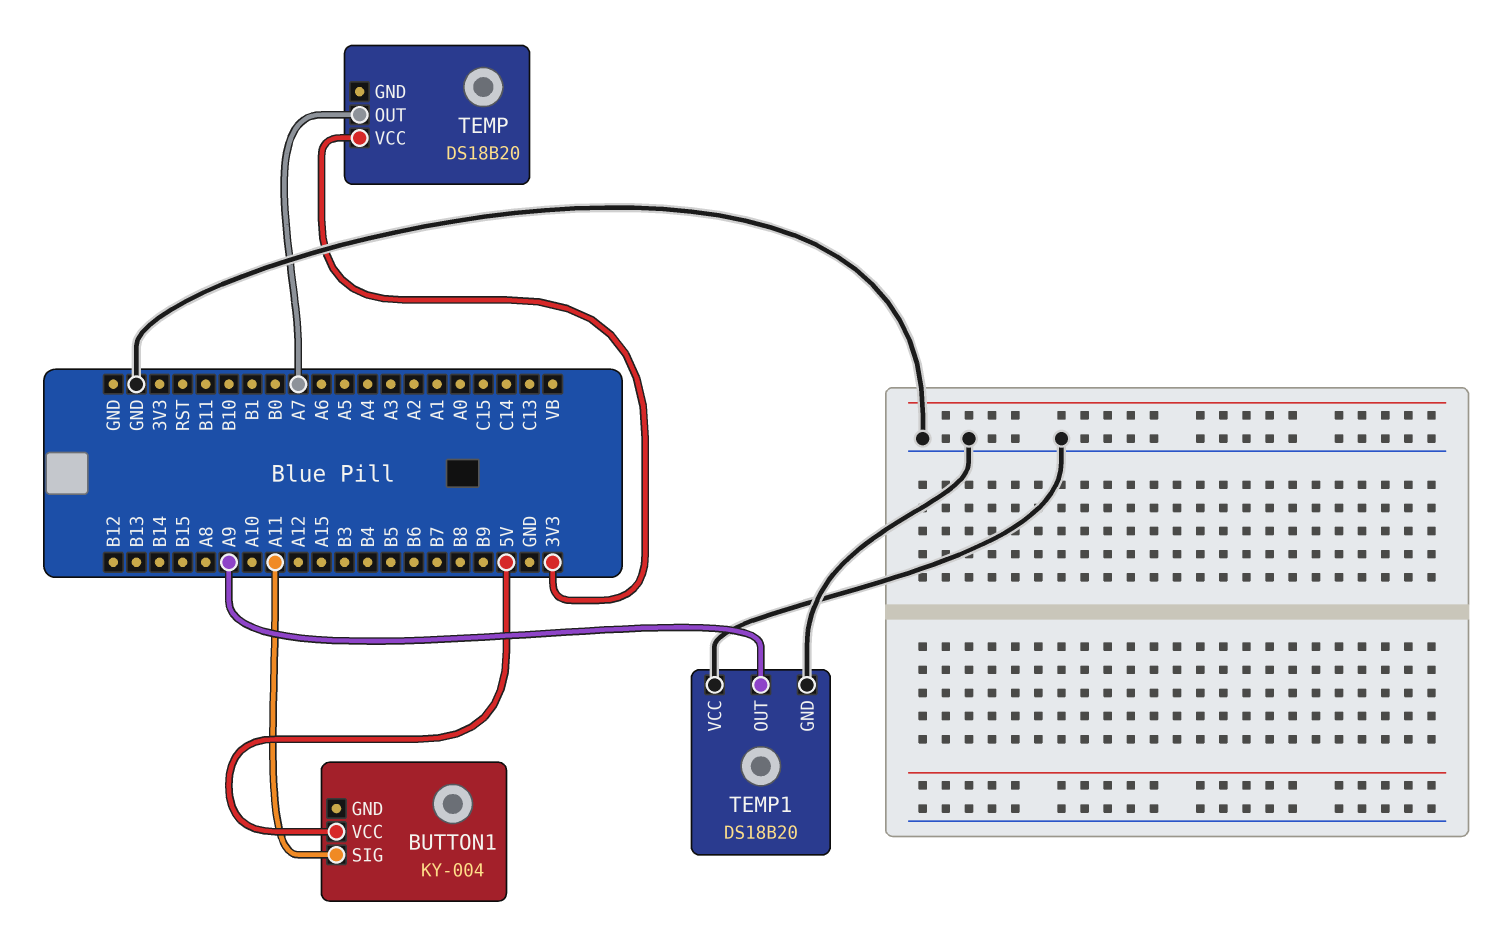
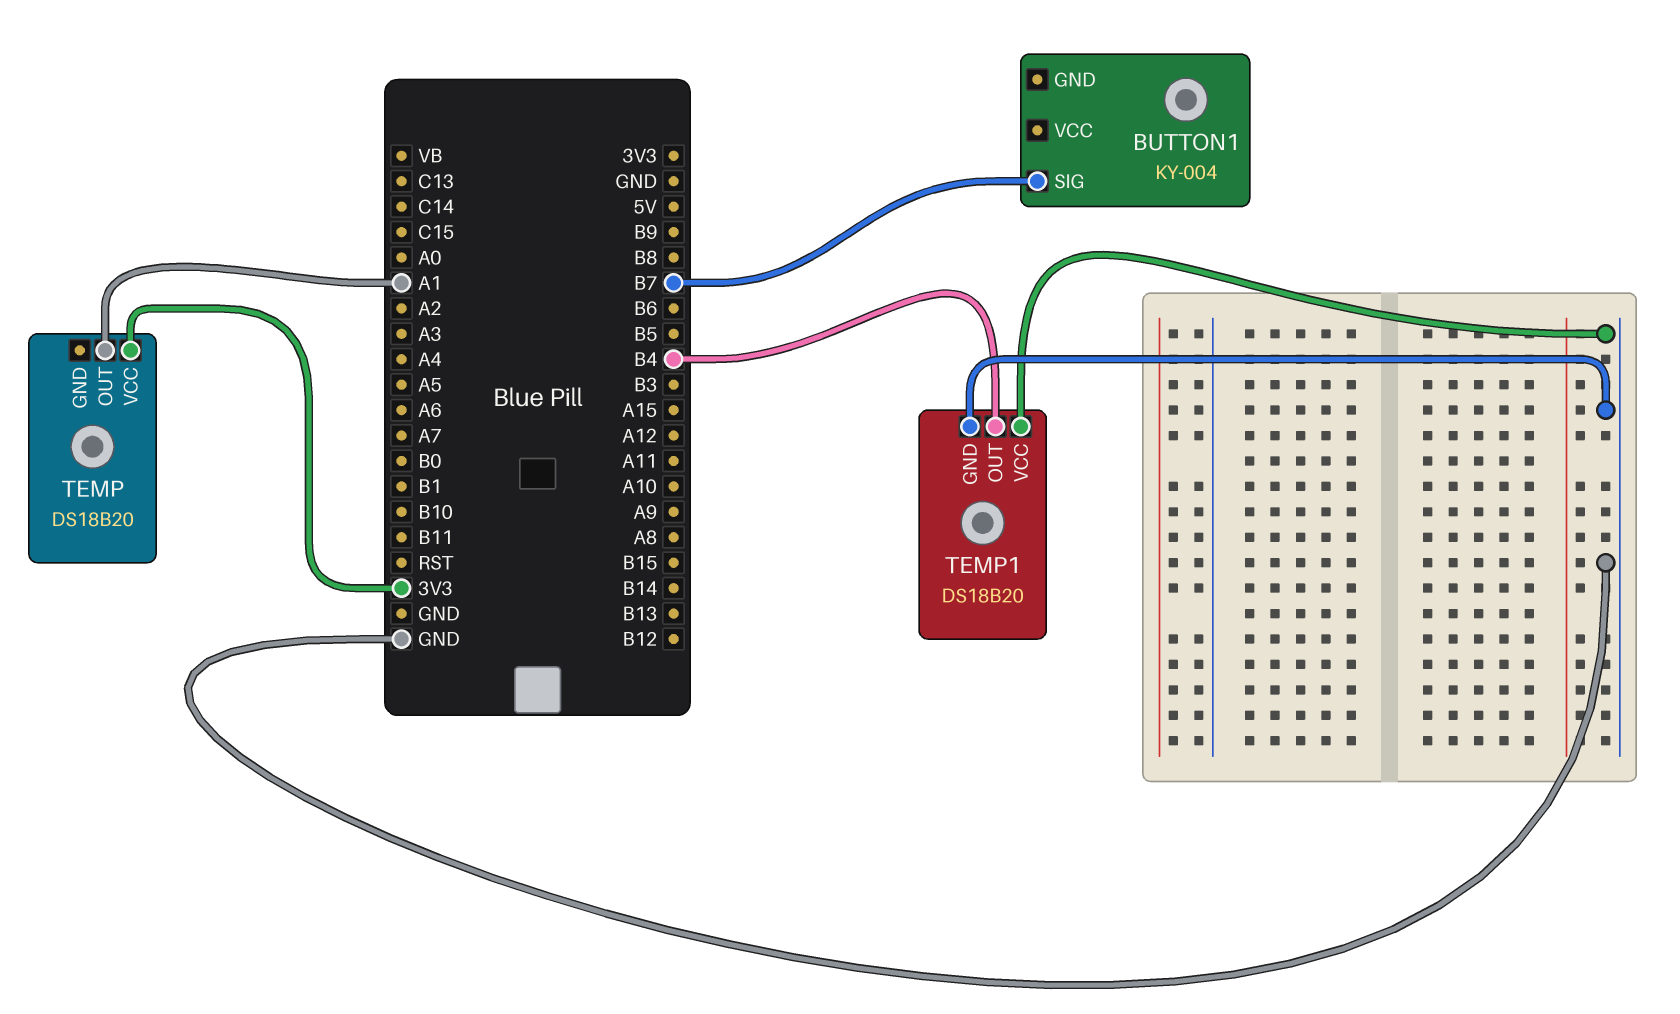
BUTTON1 pin SIG: A11 -> B7
BUTTON1 pin VCC: 5V -> none
TEMP pin OUT: A7 -> A1
TEMP1 pin OUT: A9 -> B4

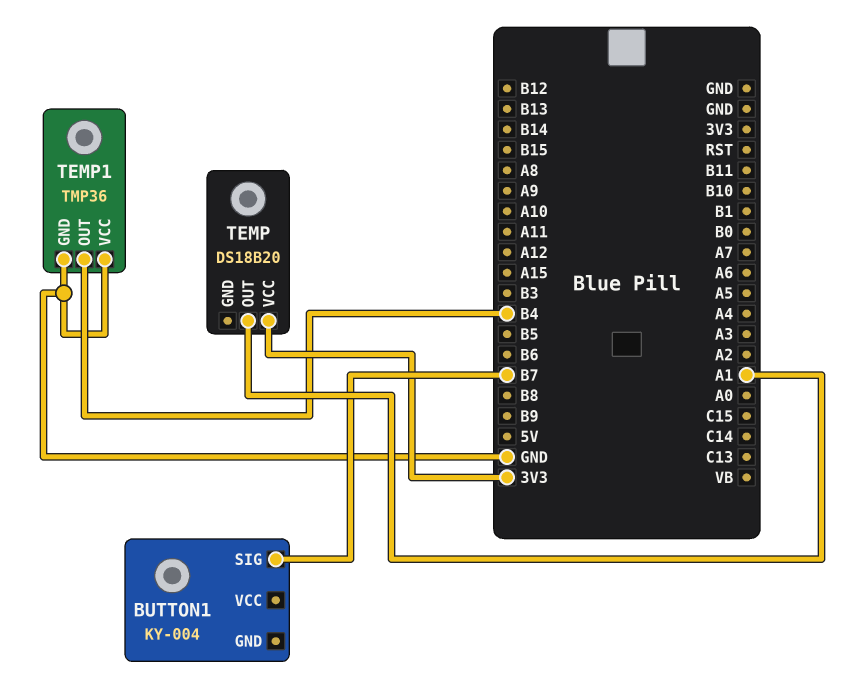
TEMP1: DS18B20 -> TMP36

